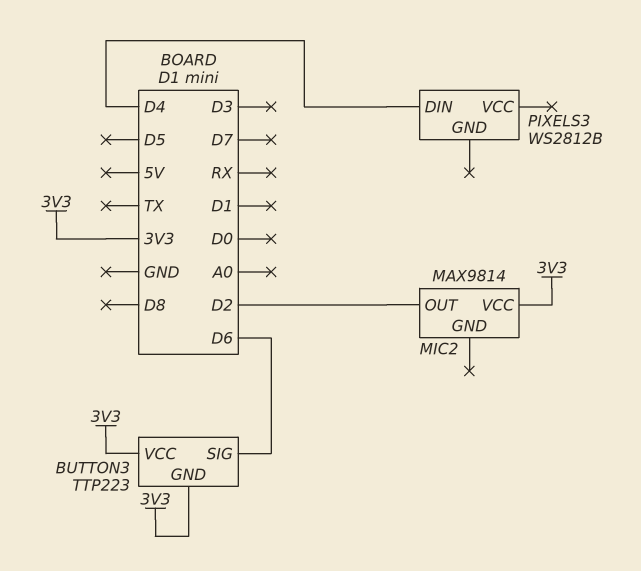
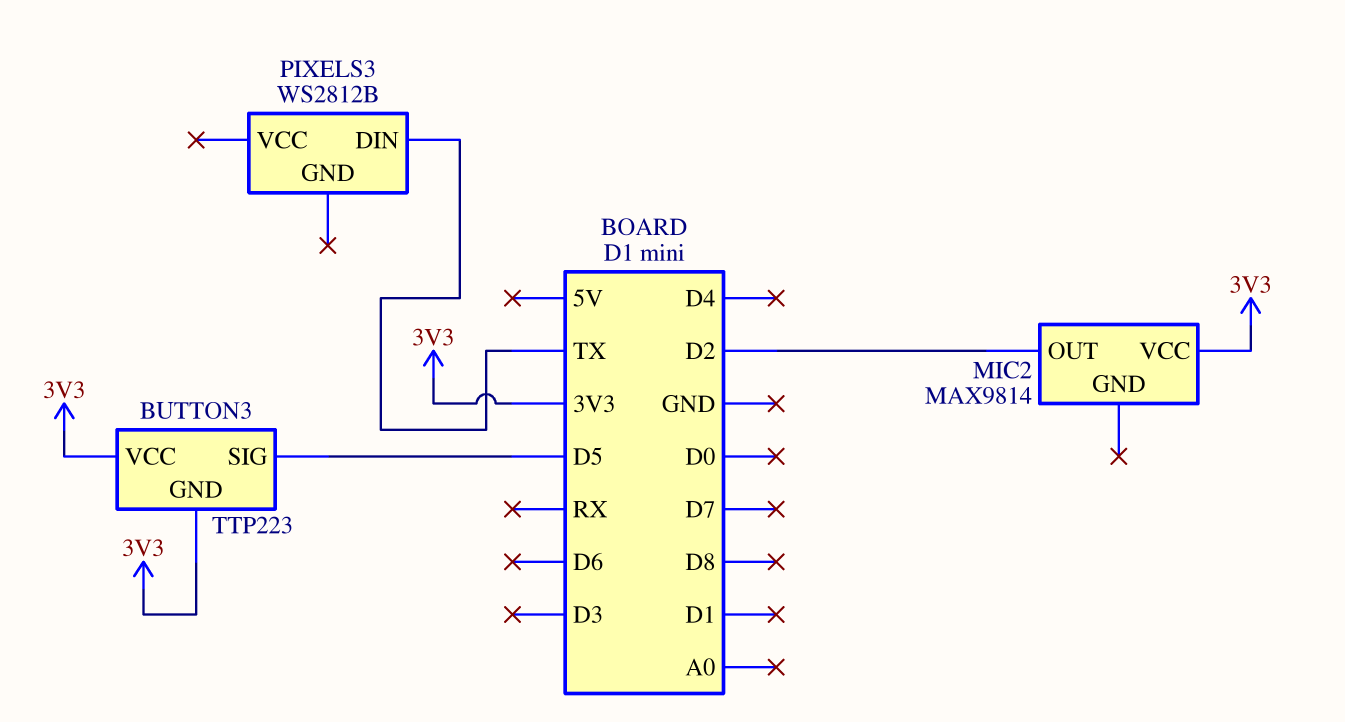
BUTTON3 pin SIG: D6 -> D5
PIXELS3 pin DIN: D4 -> TX

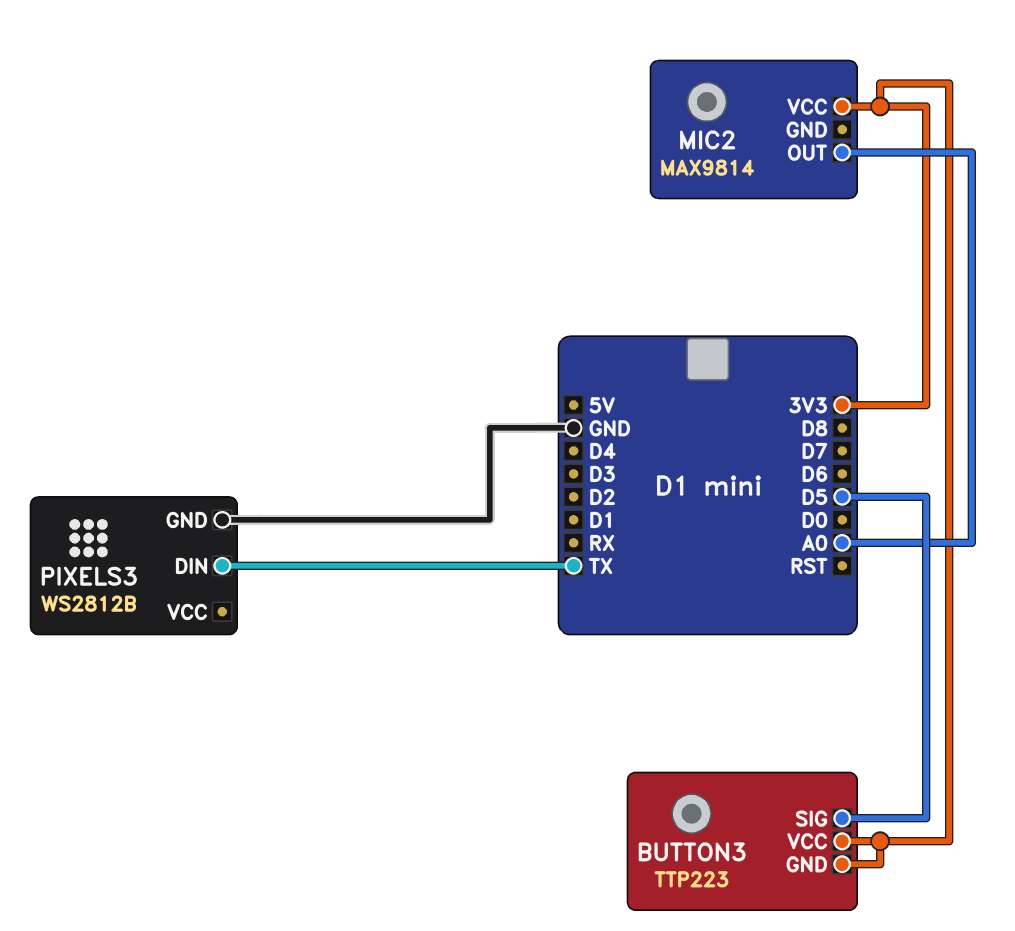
MIC2 pin OUT: D2 -> A0
PIXELS3 pin GND: none -> GND

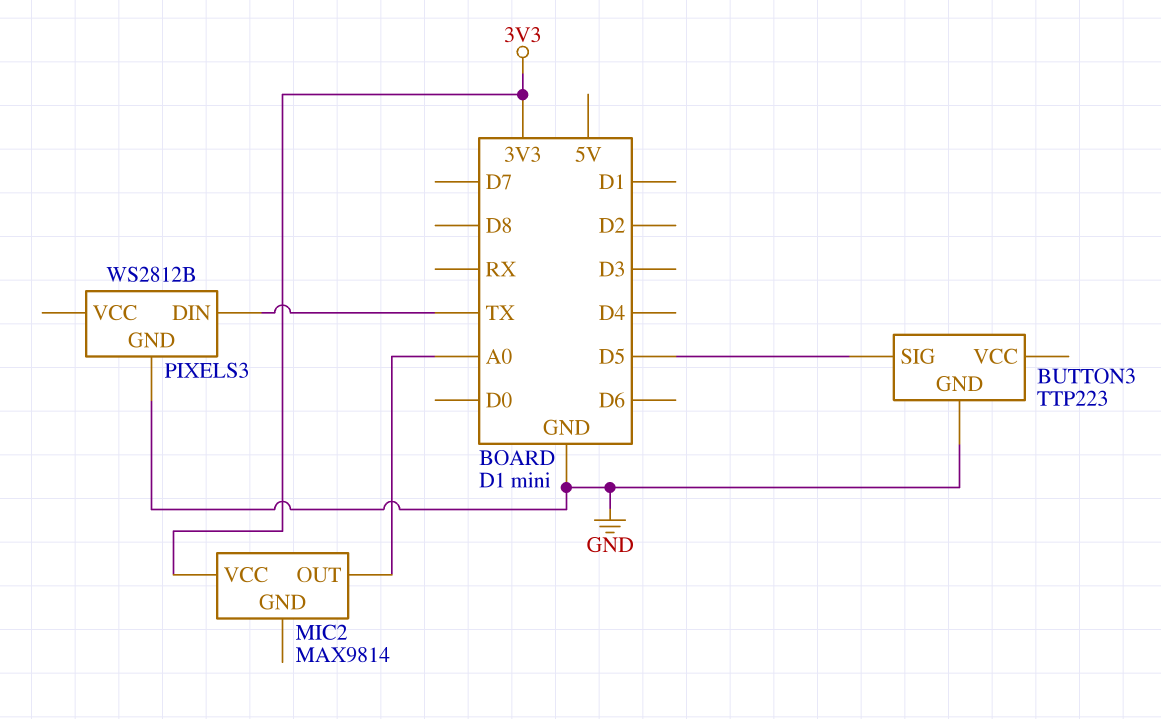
BUTTON3 pin GND: 3V3 -> GND
BUTTON3 pin VCC: 3V3 -> none

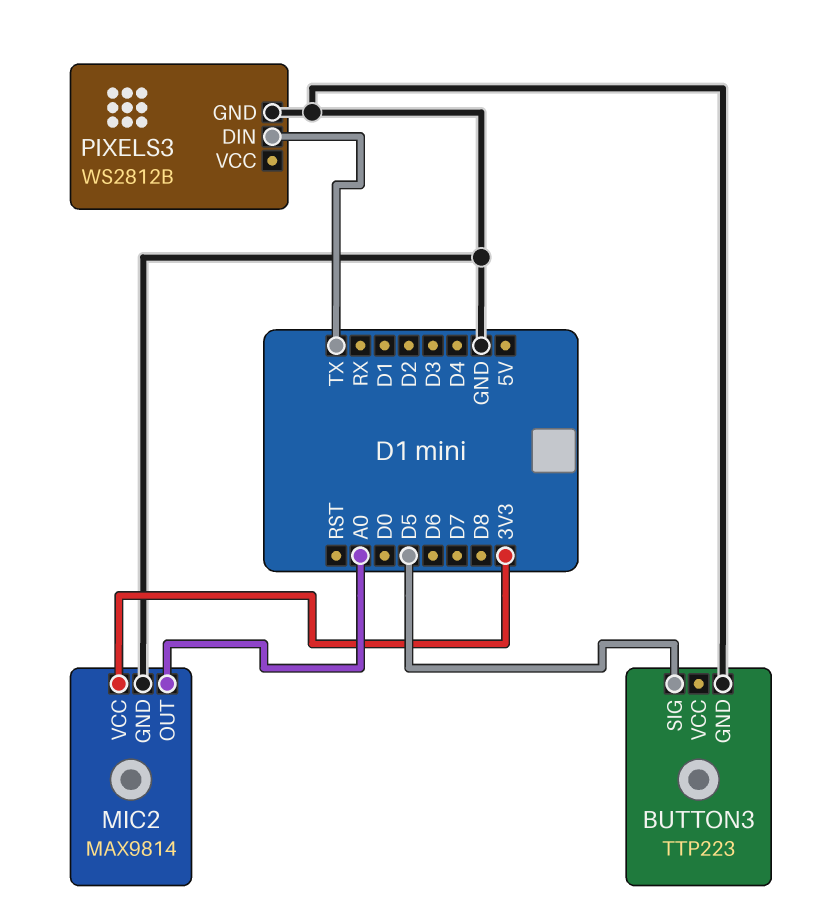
MIC2 pin GND: none -> GND

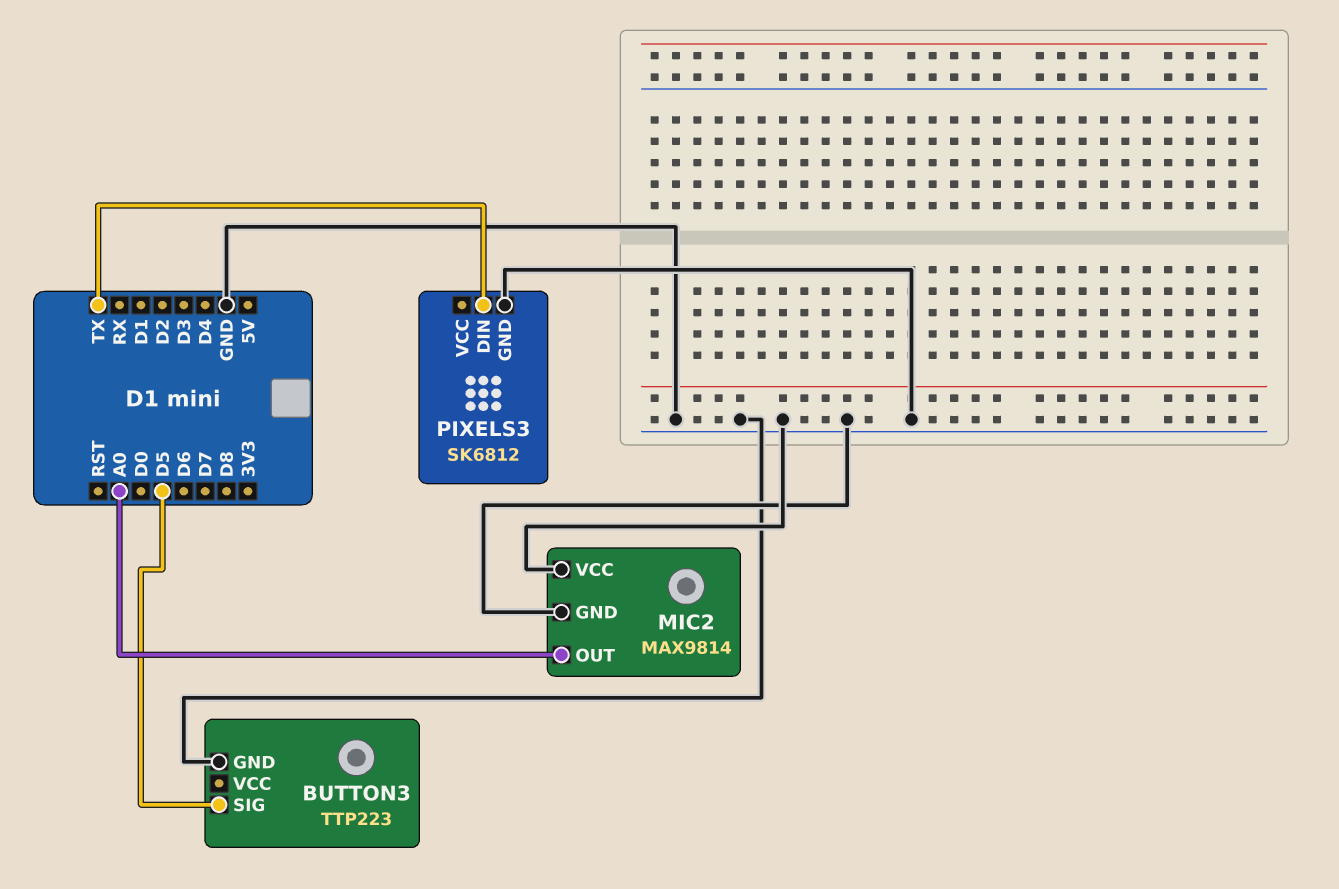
MIC2 pin VCC: 3V3 -> GND
PIXELS3: WS2812B -> SK6812

